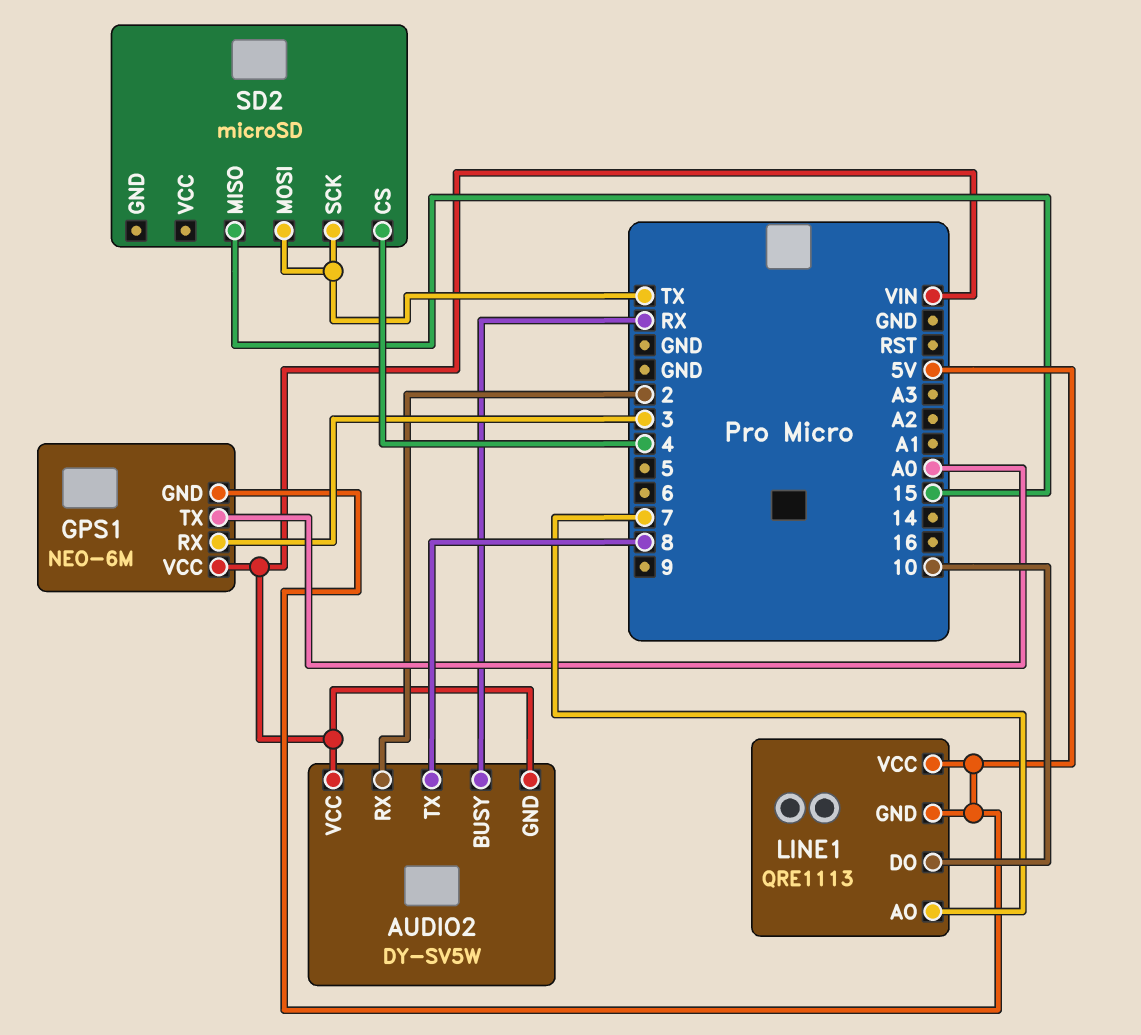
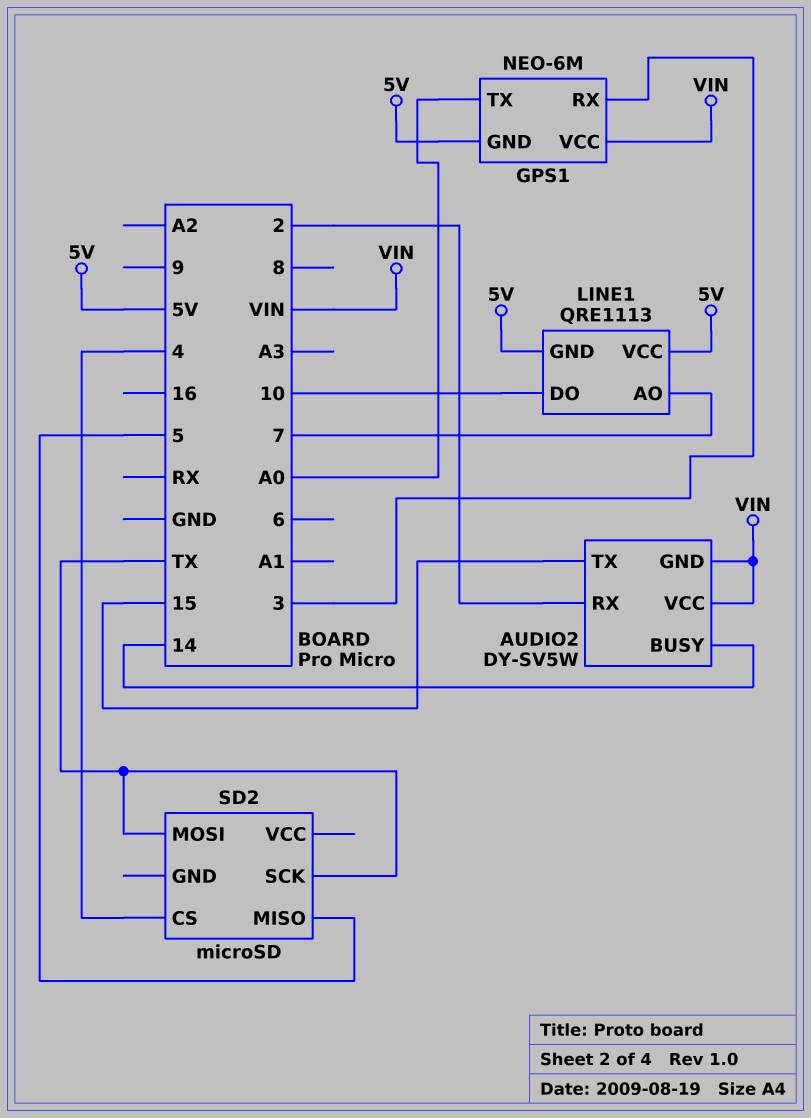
AUDIO2 pin BUSY: RX -> 14
AUDIO2 pin TX: 8 -> 15
SD2 pin MISO: 15 -> 5

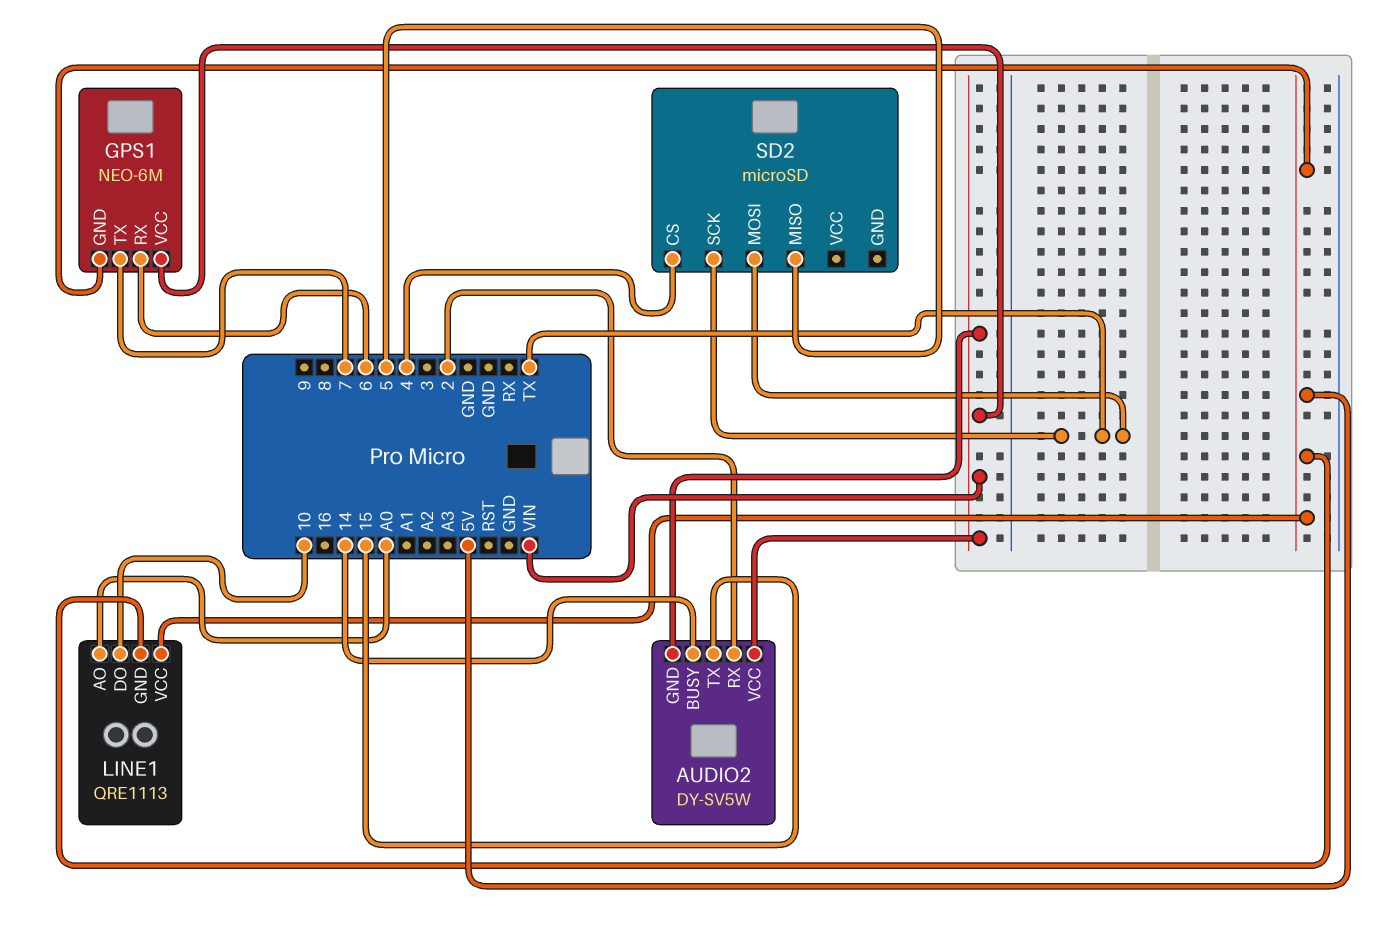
GPS1 pin RX: 3 -> 6
GPS1 pin TX: A0 -> 7
LINE1 pin AO: 7 -> A0

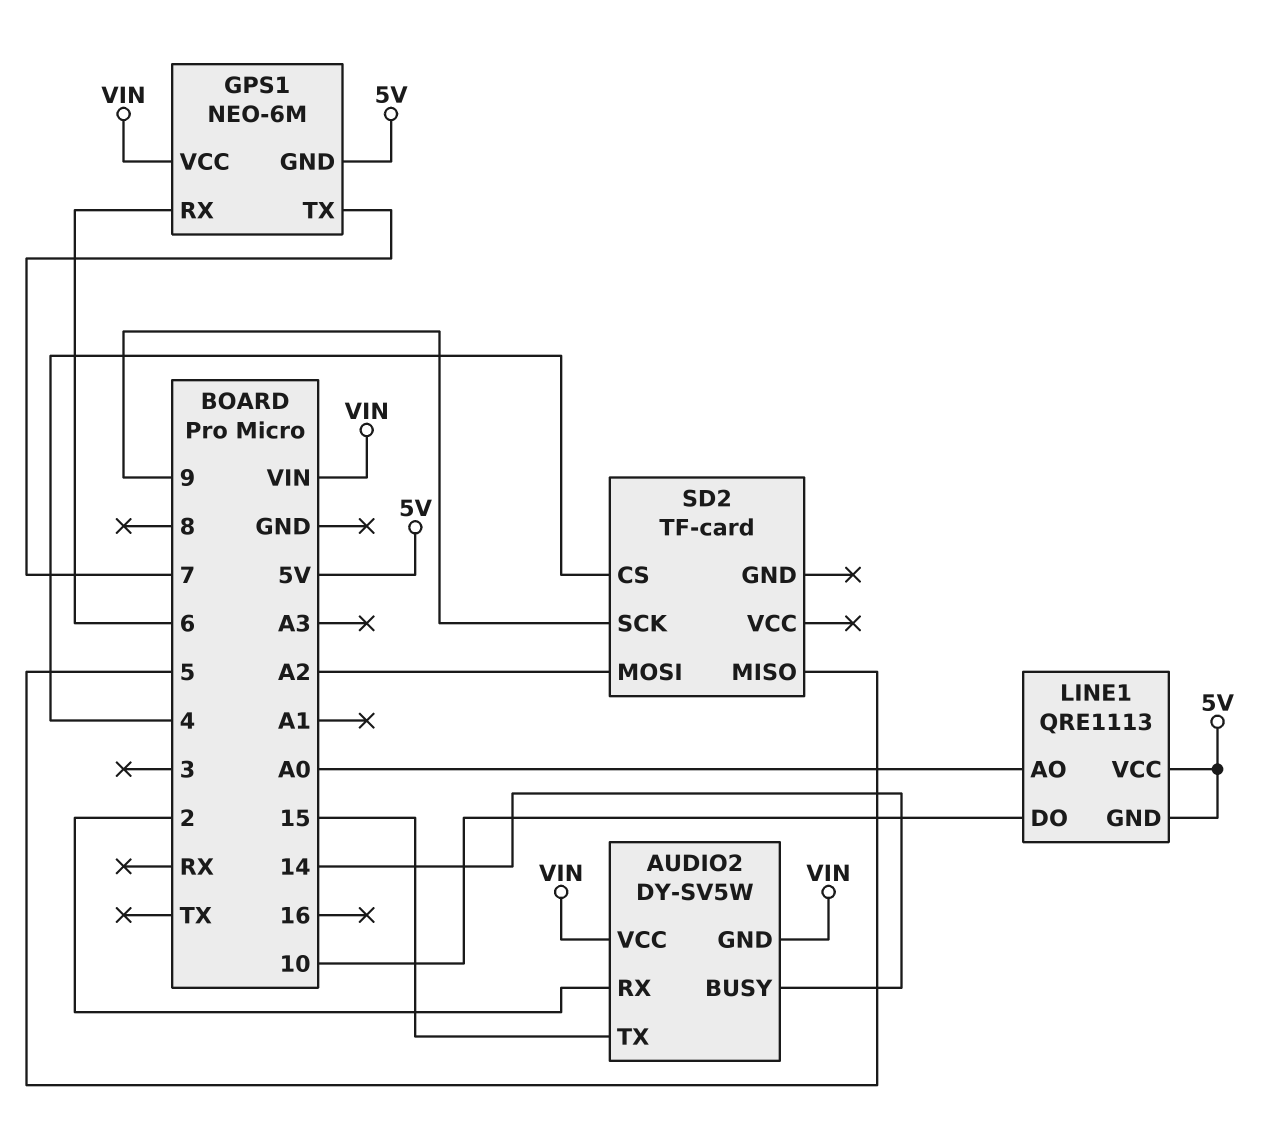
SD2: microSD -> TF-card
SD2 pin MOSI: TX -> A2
SD2 pin SCK: TX -> 9

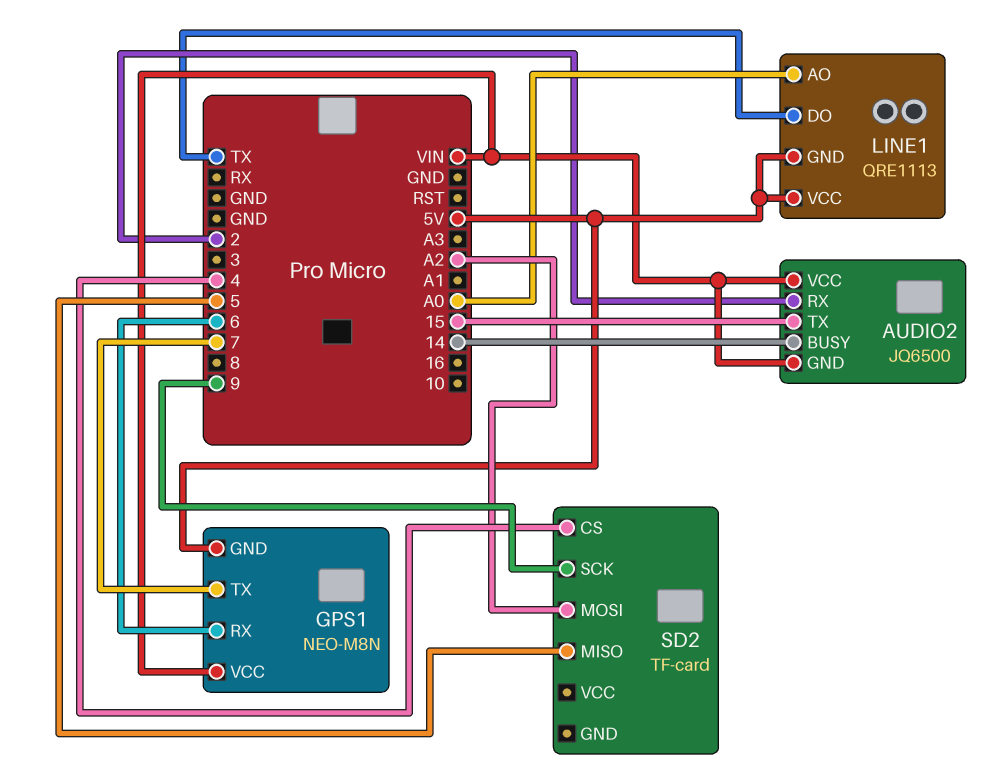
AUDIO2: DY-SV5W -> JQ6500
GPS1: NEO-6M -> NEO-M8N
LINE1 pin DO: 10 -> TX

